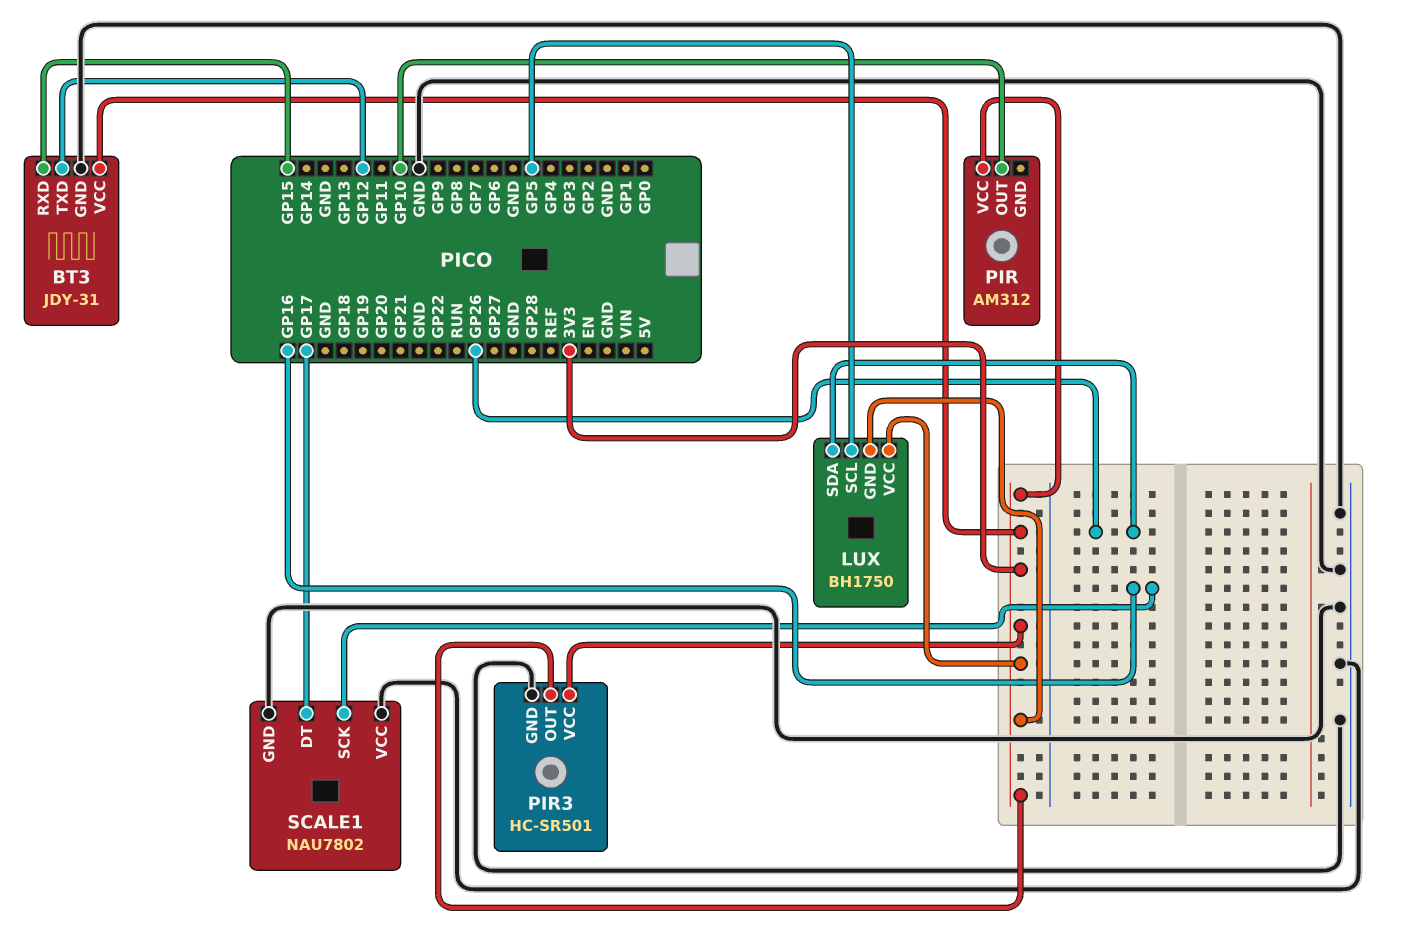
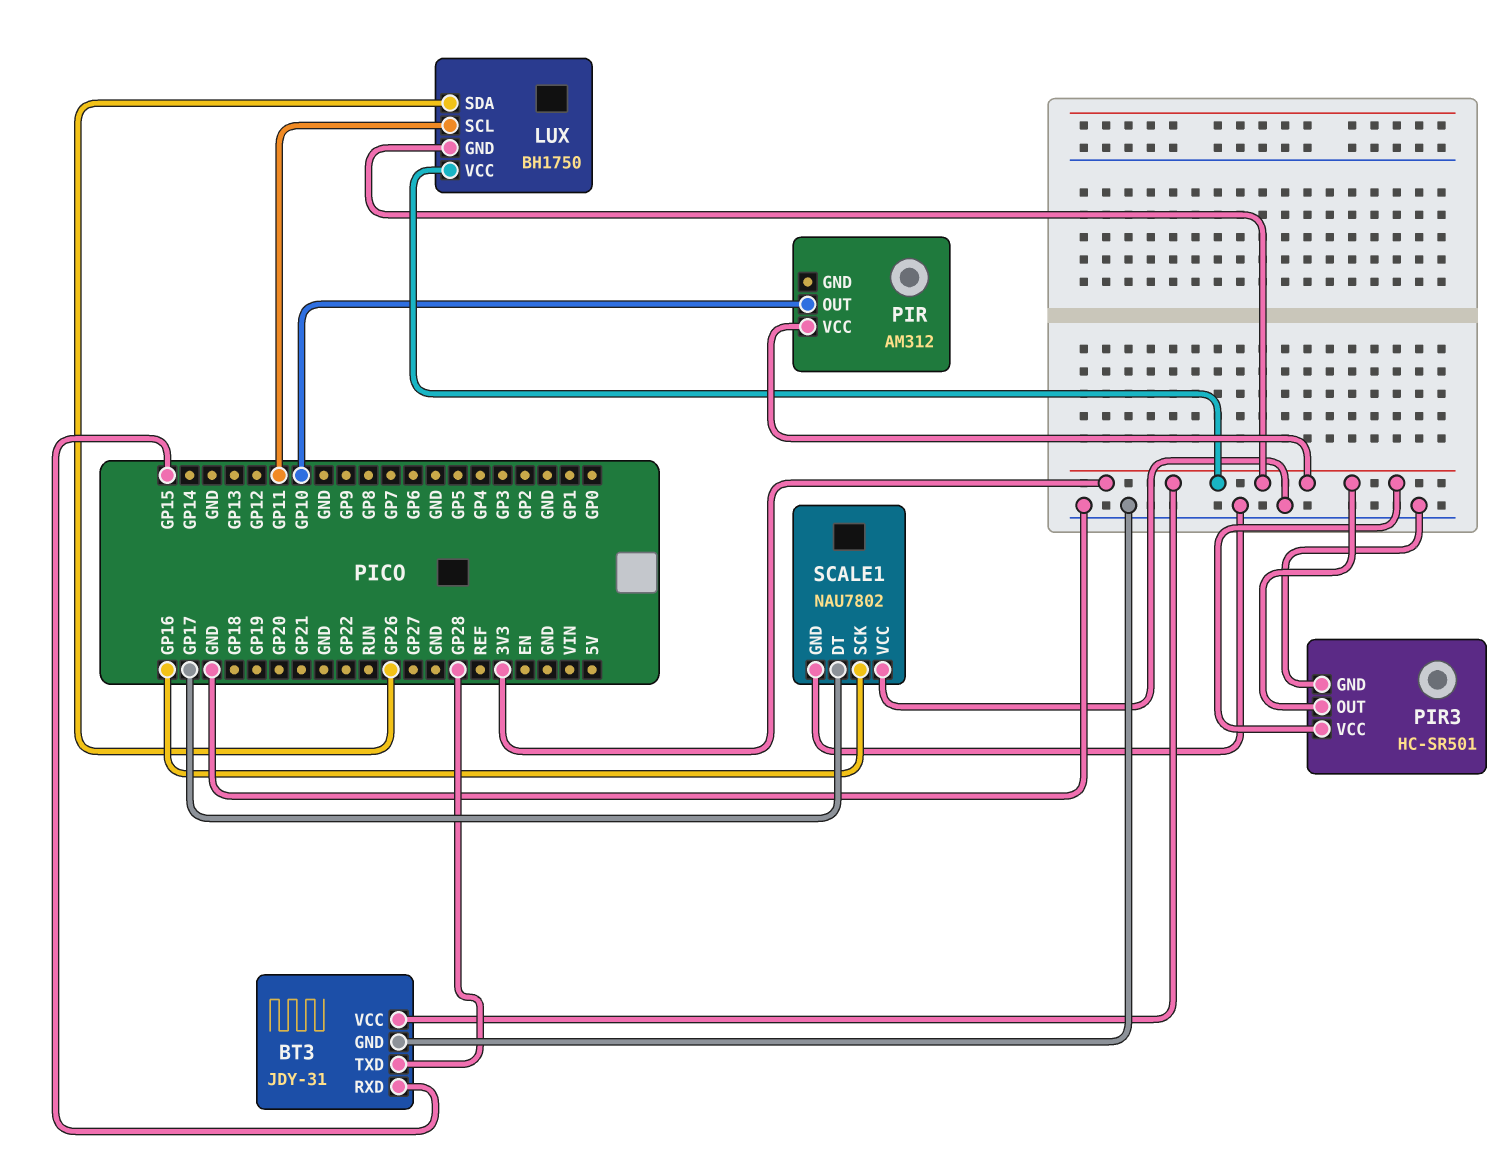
BT3 pin TXD: GP12 -> GP28
LUX pin SCL: GP5 -> GP11

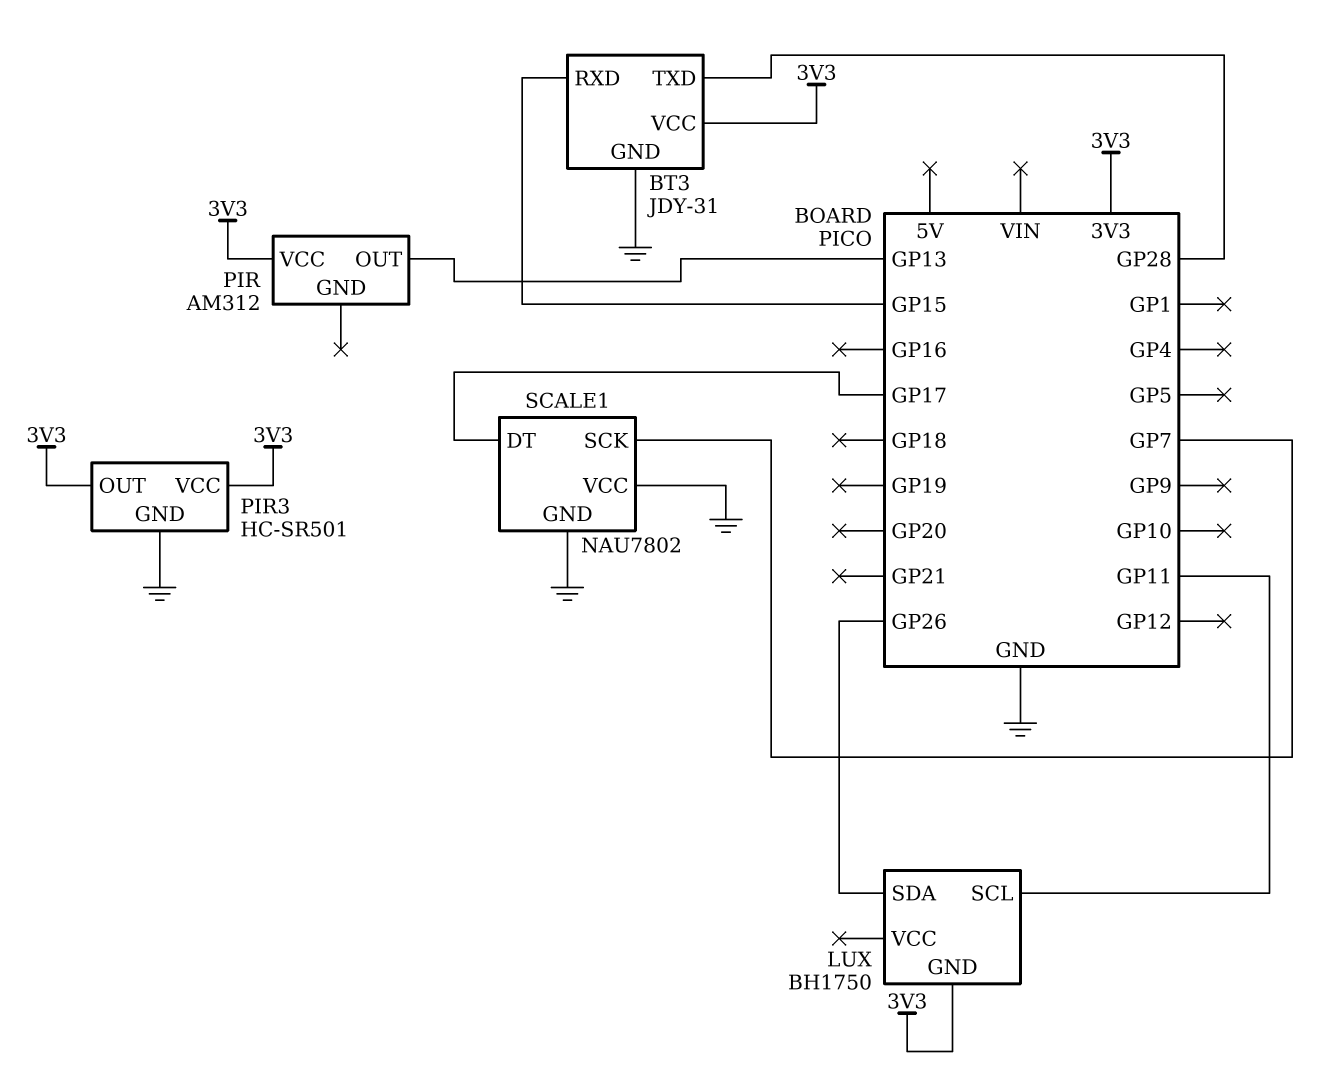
LUX pin VCC: 3V3 -> none
PIR pin OUT: GP10 -> GP13
SCALE1 pin SCK: GP16 -> GP7

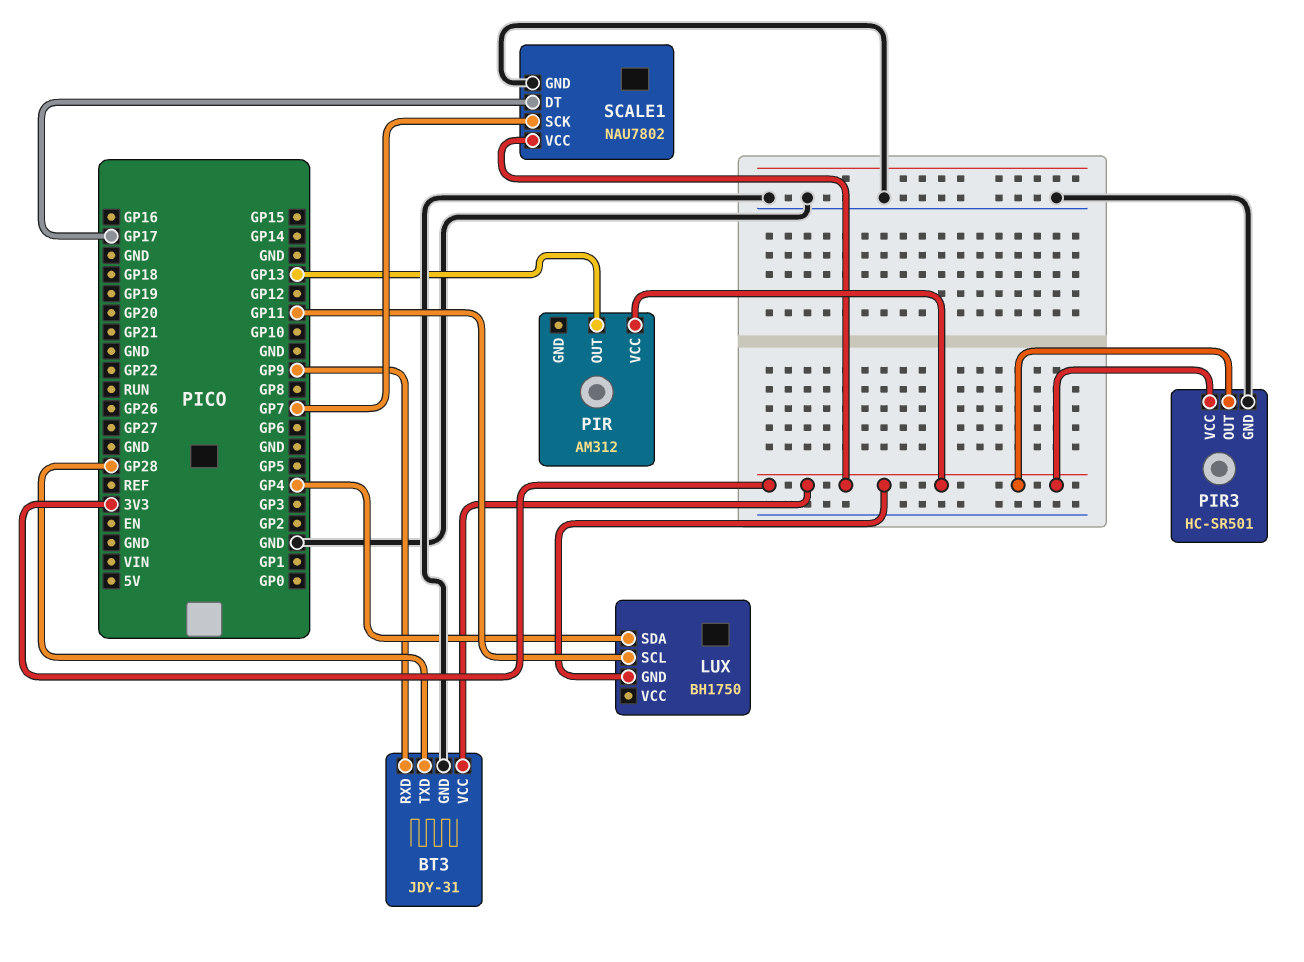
BT3 pin RXD: GP15 -> GP9
LUX pin SDA: GP26 -> GP4
SCALE1 pin VCC: GND -> 3V3

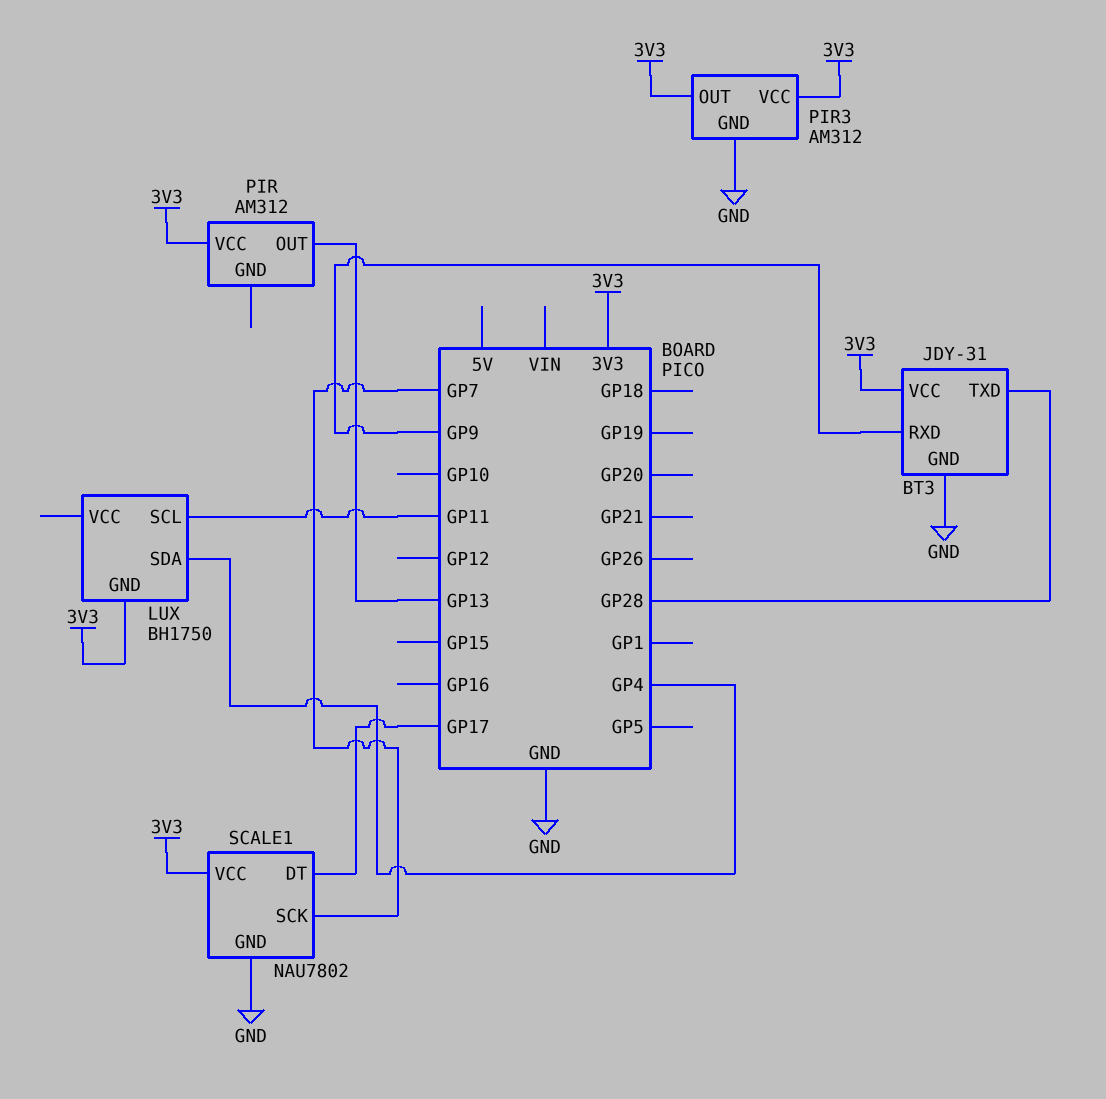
PIR3: HC-SR501 -> AM312

